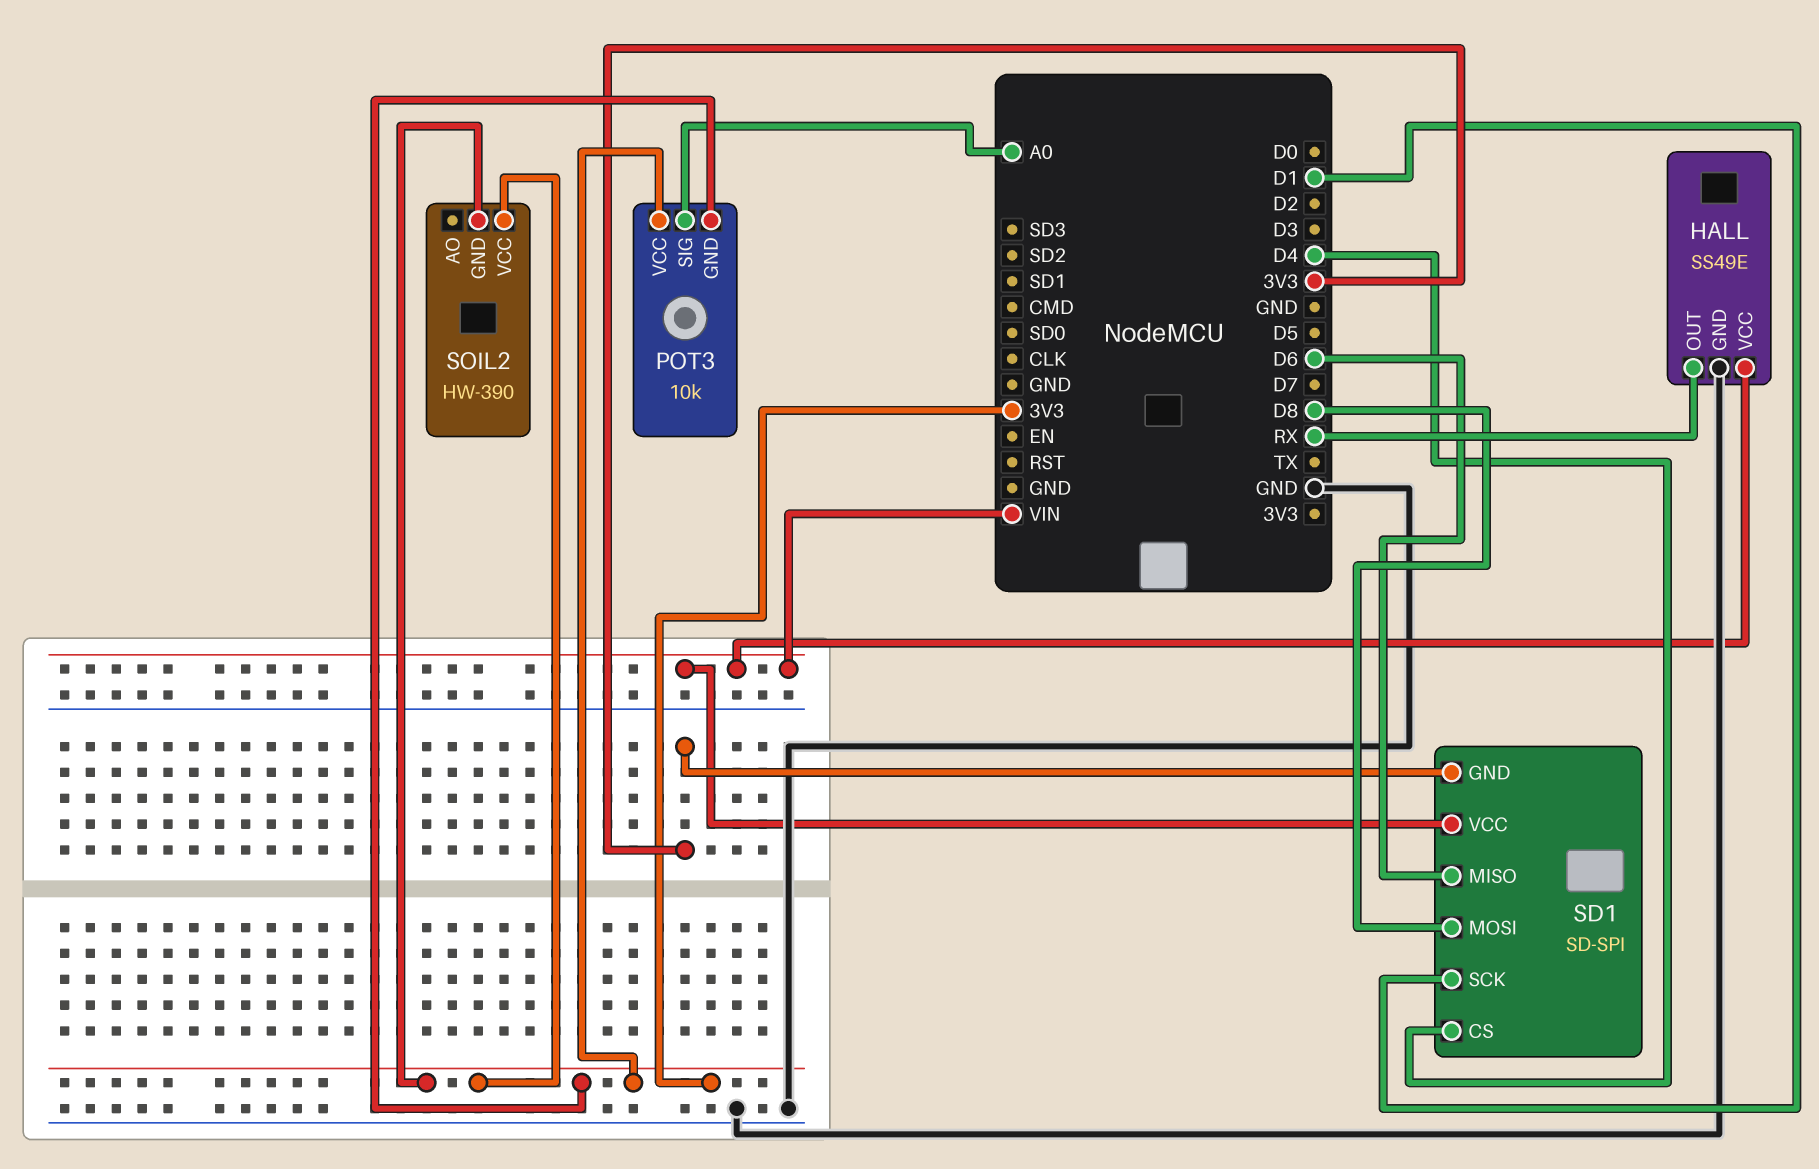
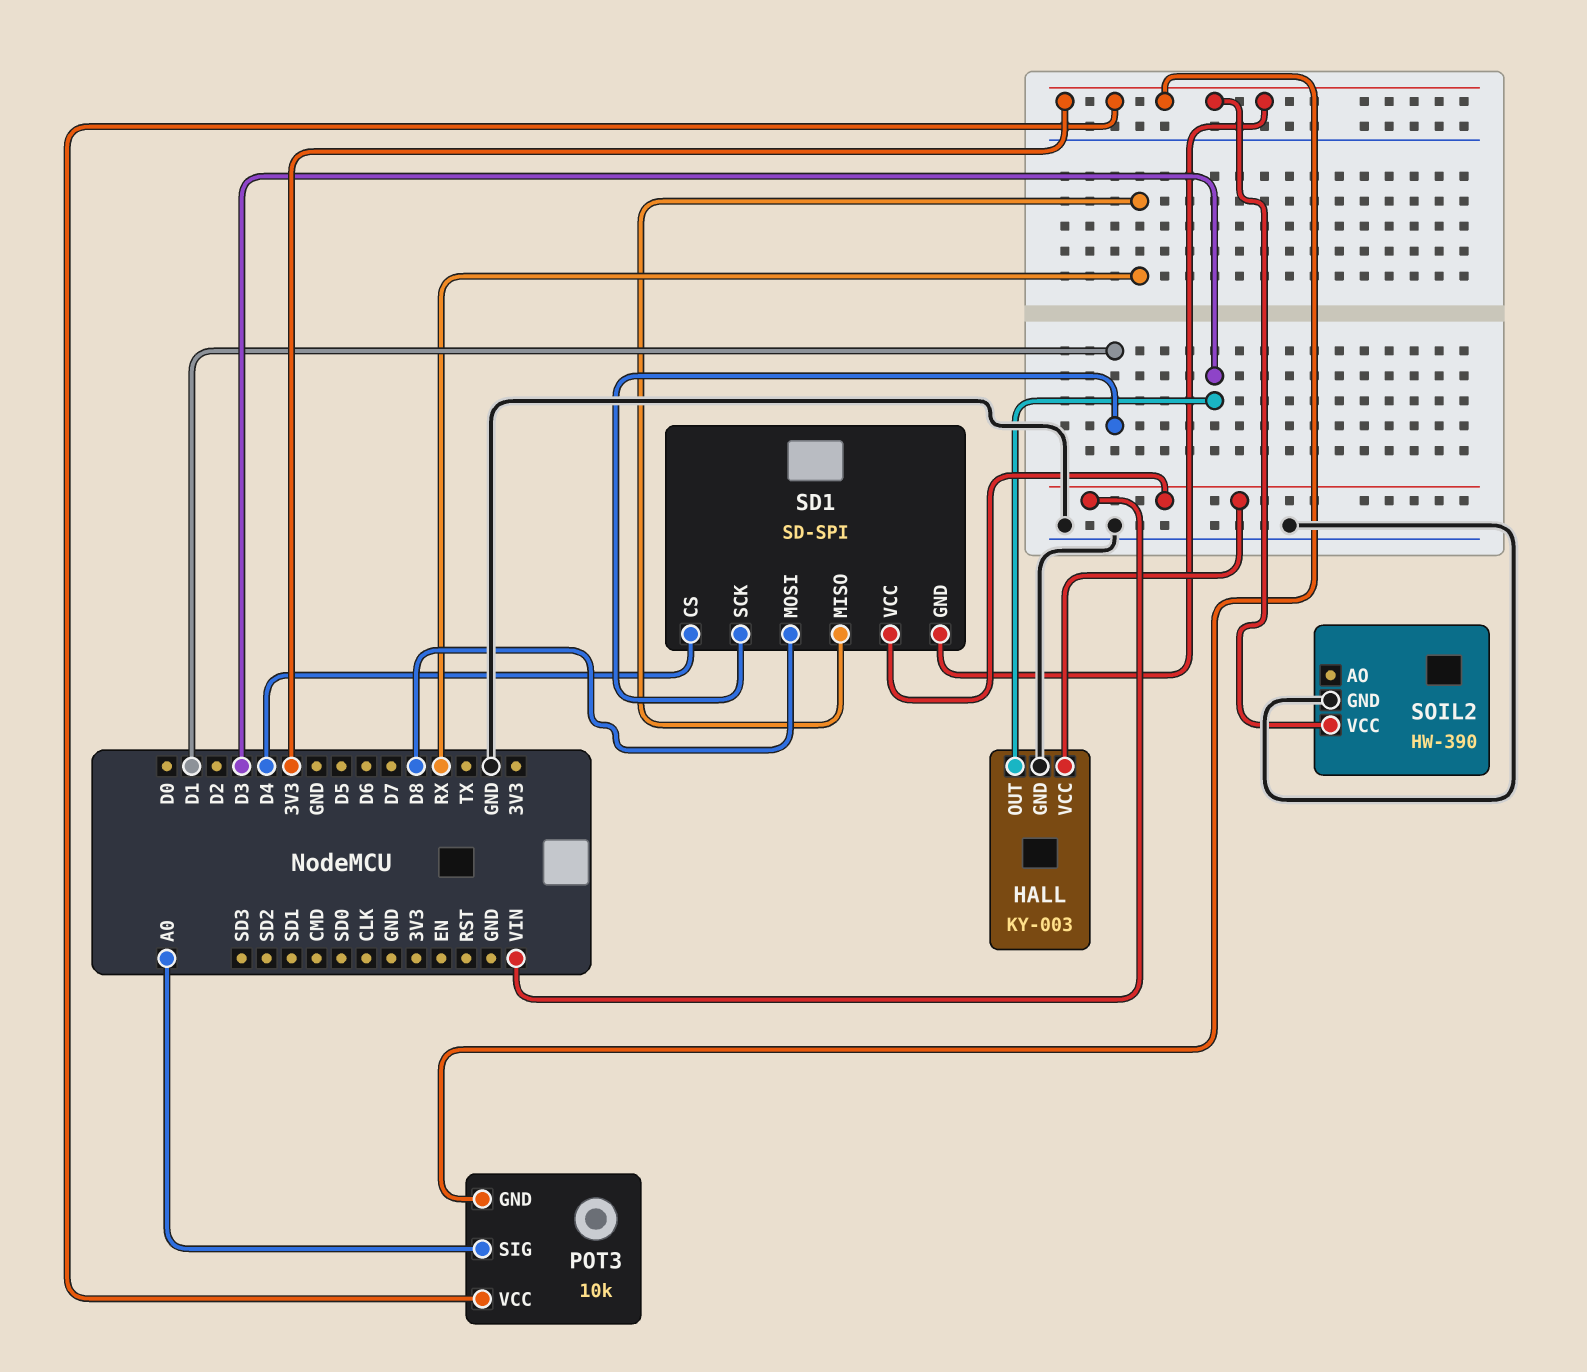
HALL: SS49E -> KY-003
HALL pin OUT: RX -> D3
SD1 pin MISO: D6 -> RX
SOIL2 pin GND: 3V3 -> GND

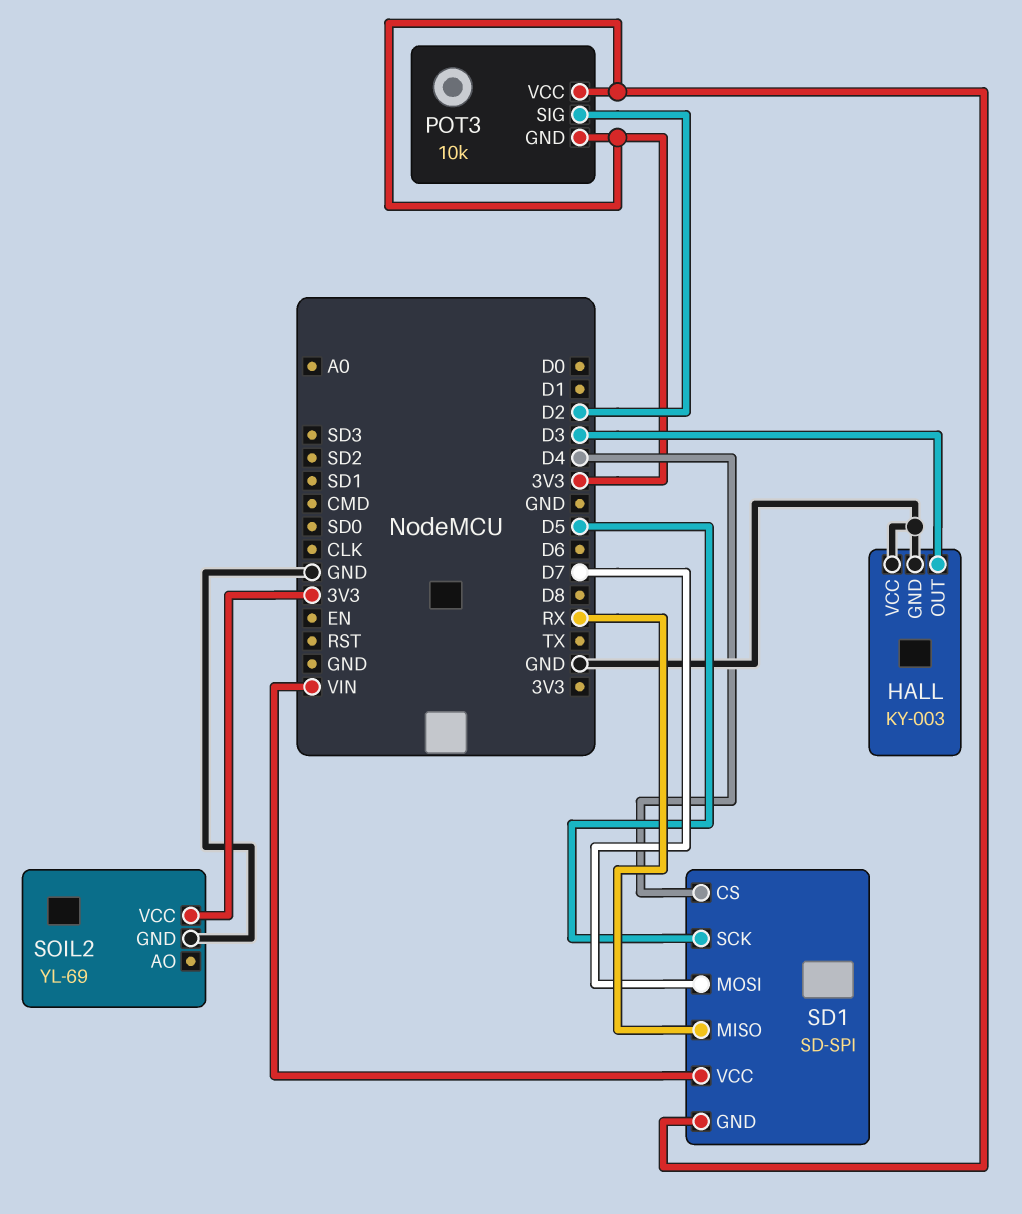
HALL pin VCC: VIN -> GND
POT3 pin SIG: A0 -> D2
SD1 pin MOSI: D8 -> D7
SD1 pin SCK: D1 -> D5
SOIL2: HW-390 -> YL-69

